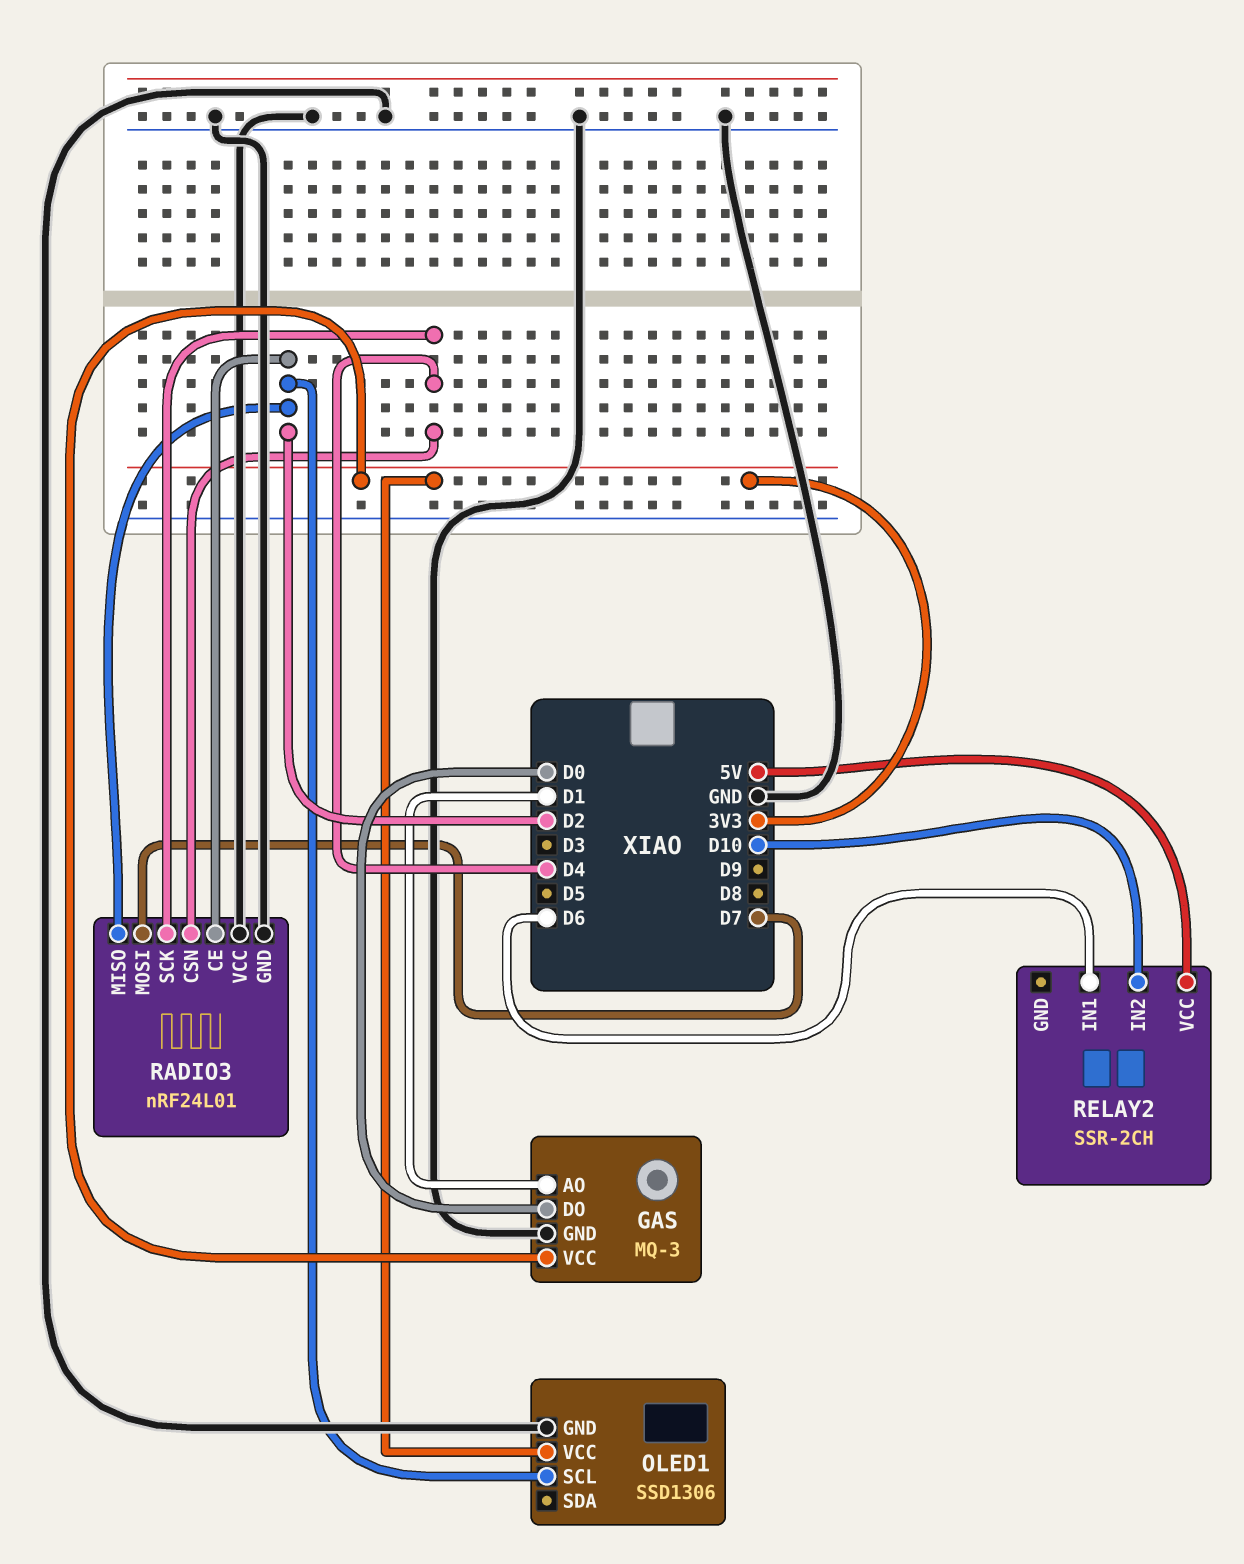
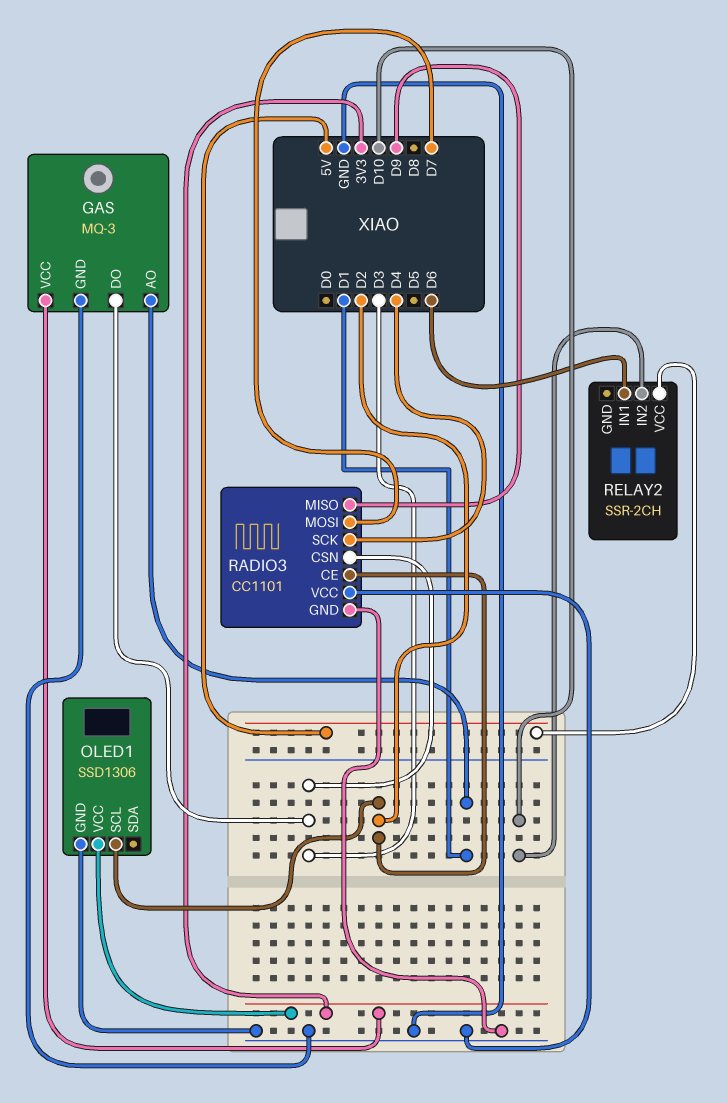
GAS pin DO: D0 -> D3
RADIO3: nRF24L01 -> CC1101
RADIO3 pin CSN: D4 -> D3
RADIO3 pin MISO: D2 -> D9

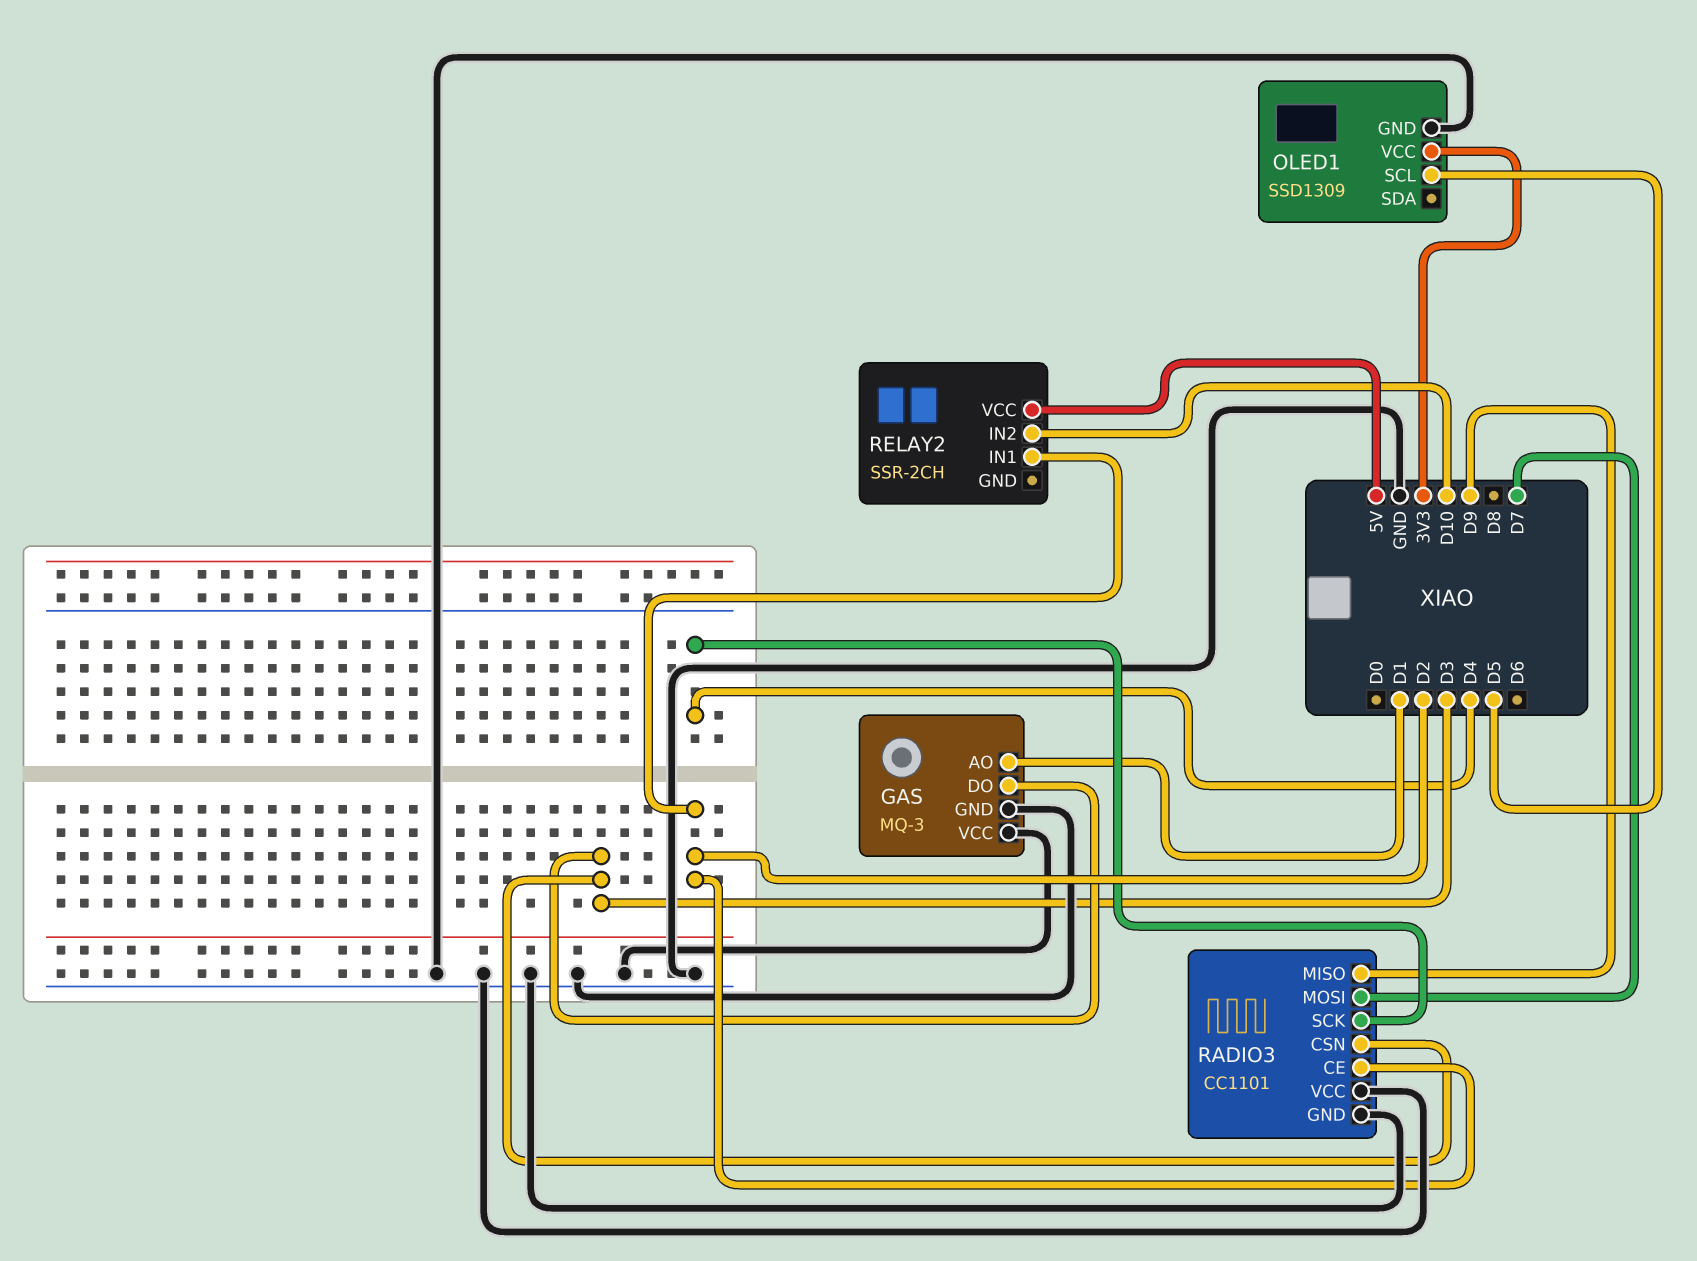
GAS pin VCC: 3V3 -> GND
OLED1: SSD1306 -> SSD1309
OLED1 pin SCL: D2 -> D5
RELAY2 pin IN1: D6 -> D2

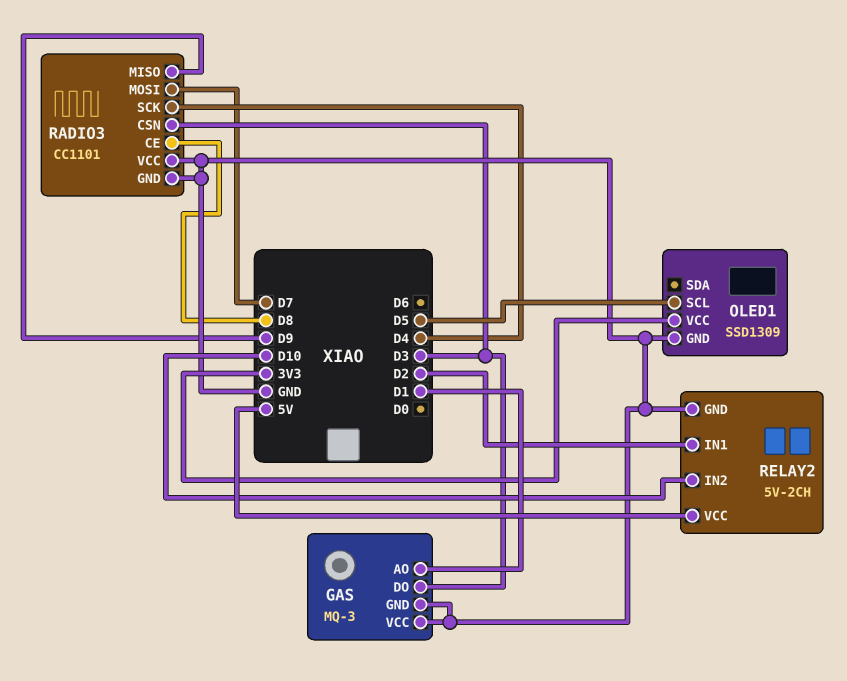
RADIO3 pin CE: D2 -> D8
RELAY2: SSR-2CH -> 5V-2CH
RELAY2 pin GND: none -> GND

